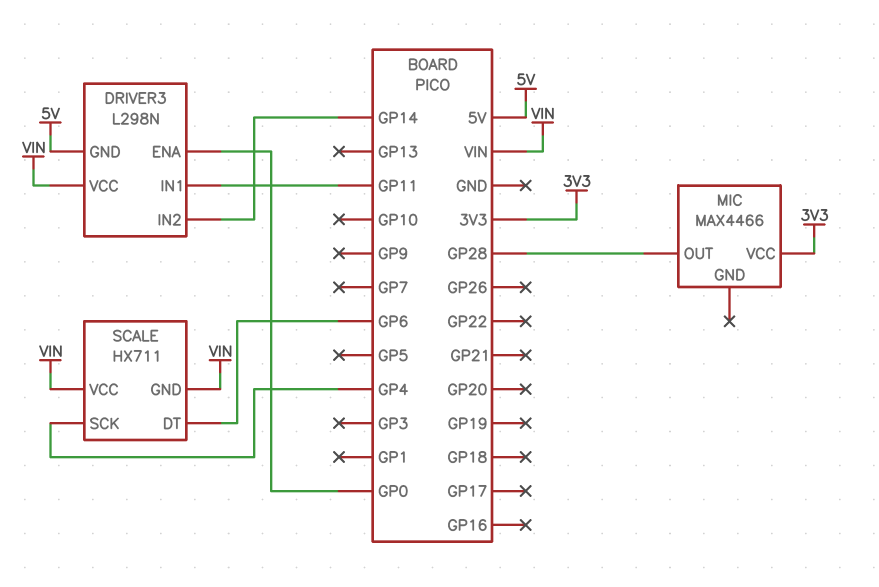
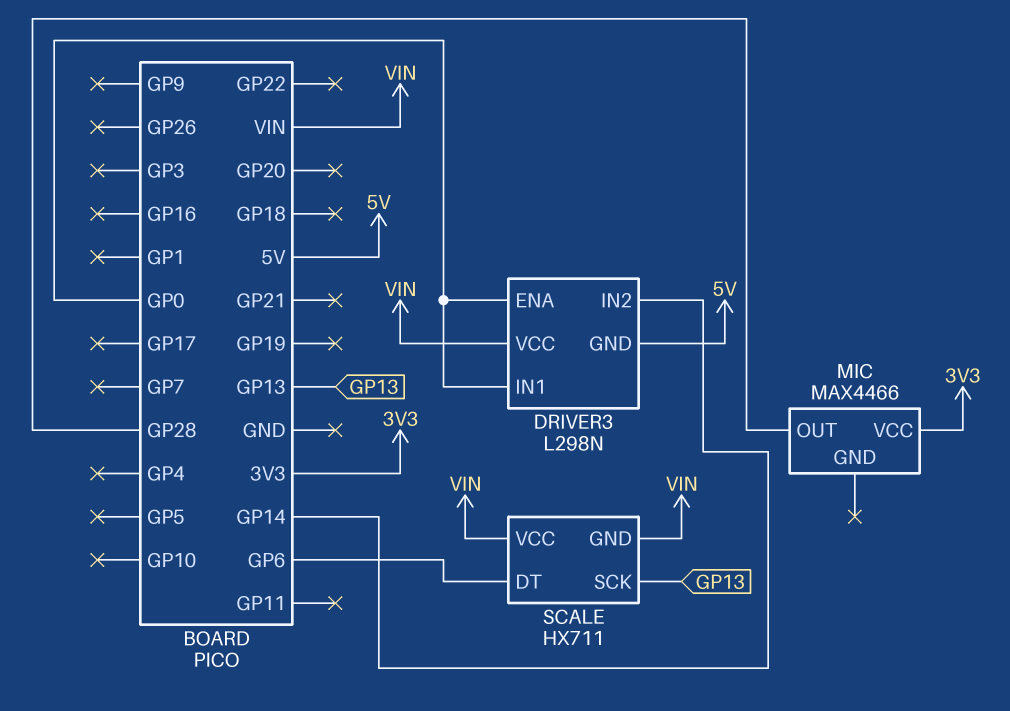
DRIVER3 pin IN1: GP11 -> GP0
SCALE pin SCK: GP4 -> GP13

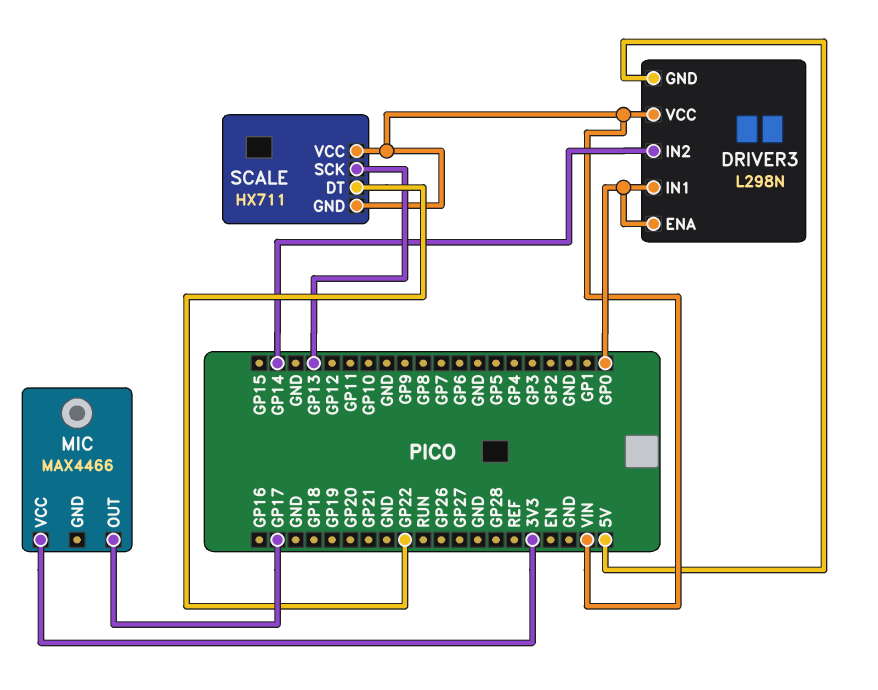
MIC pin OUT: GP28 -> GP17
SCALE pin DT: GP6 -> GP22

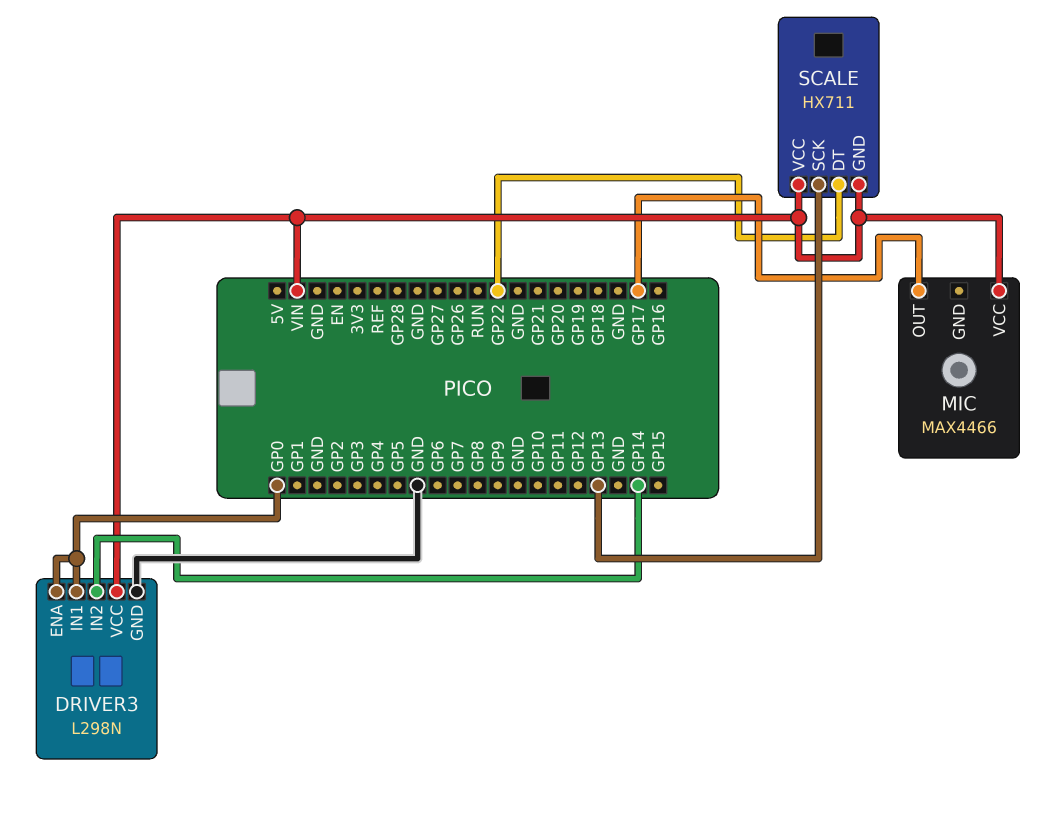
DRIVER3 pin GND: 5V -> GND
MIC pin VCC: 3V3 -> VIN

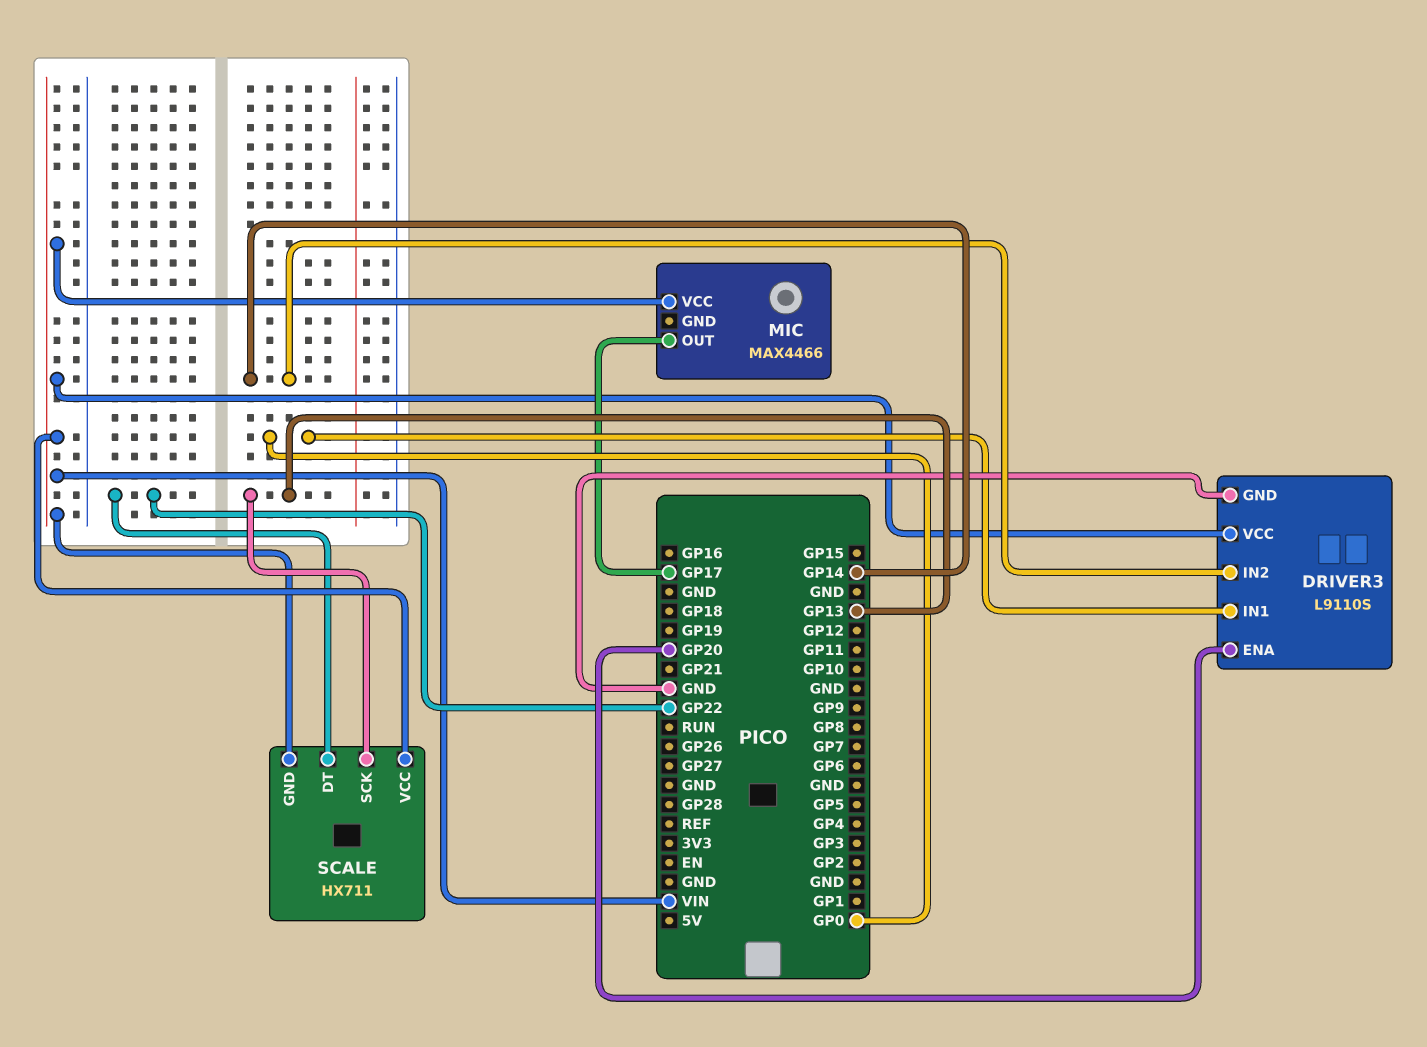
DRIVER3: L298N -> L9110S
DRIVER3 pin ENA: GP0 -> GP20

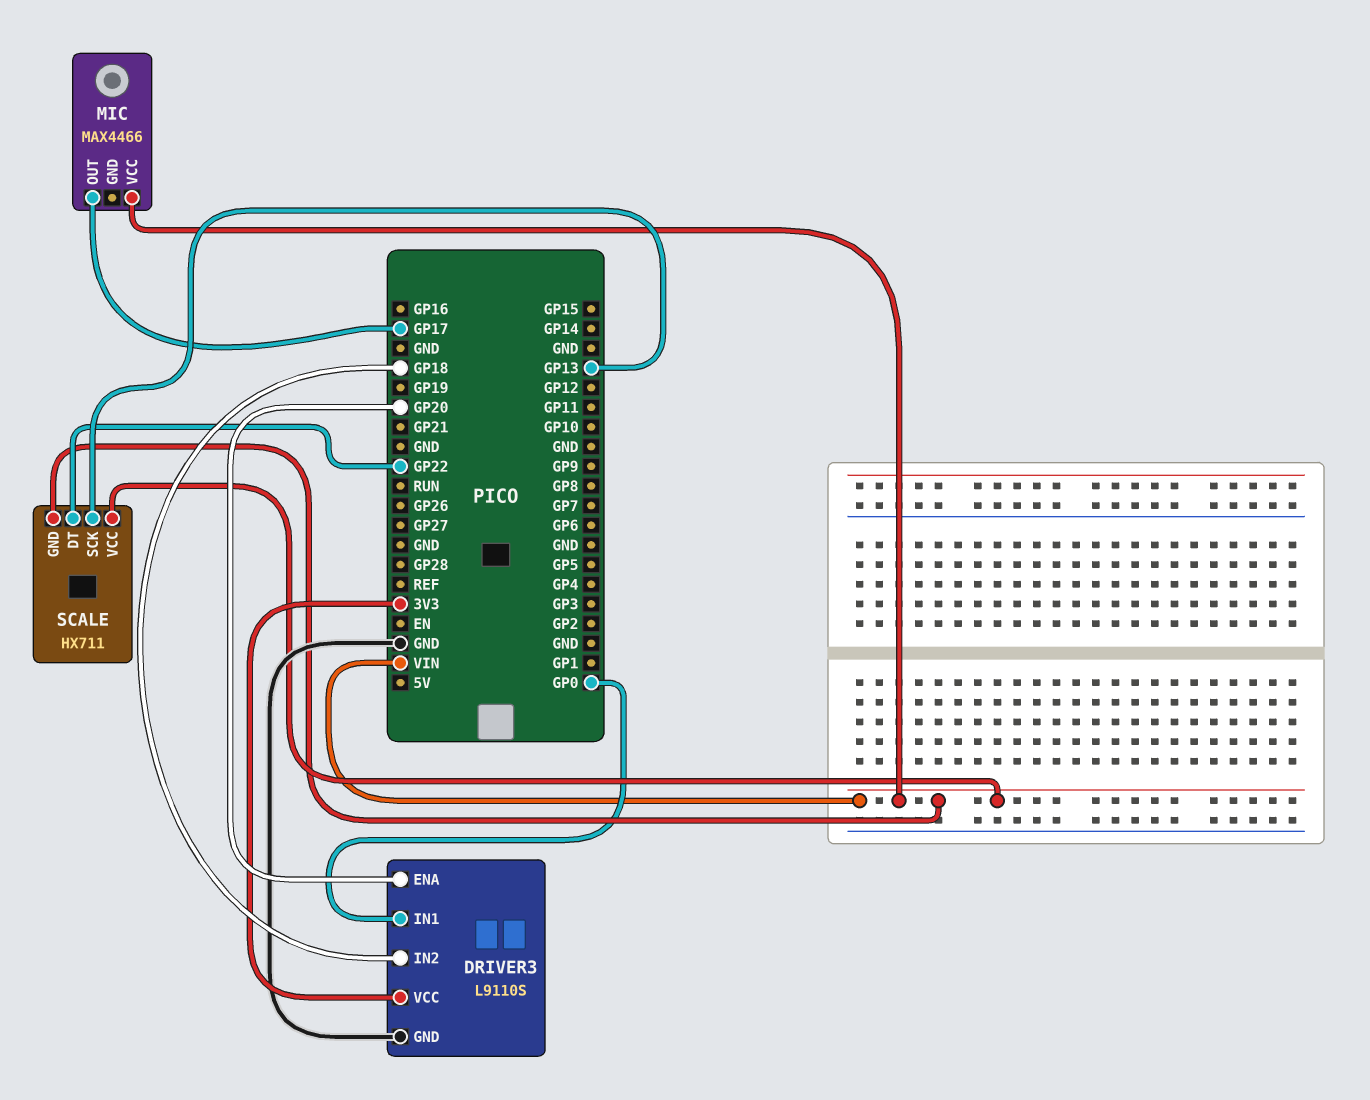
DRIVER3 pin IN2: GP14 -> GP18
DRIVER3 pin VCC: VIN -> 3V3

